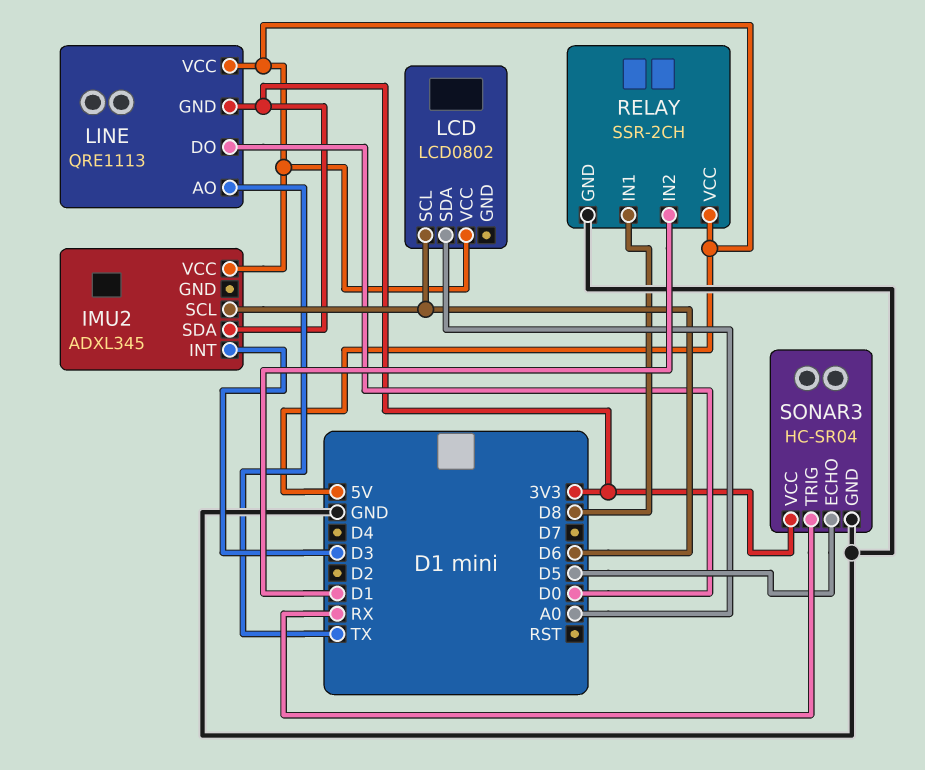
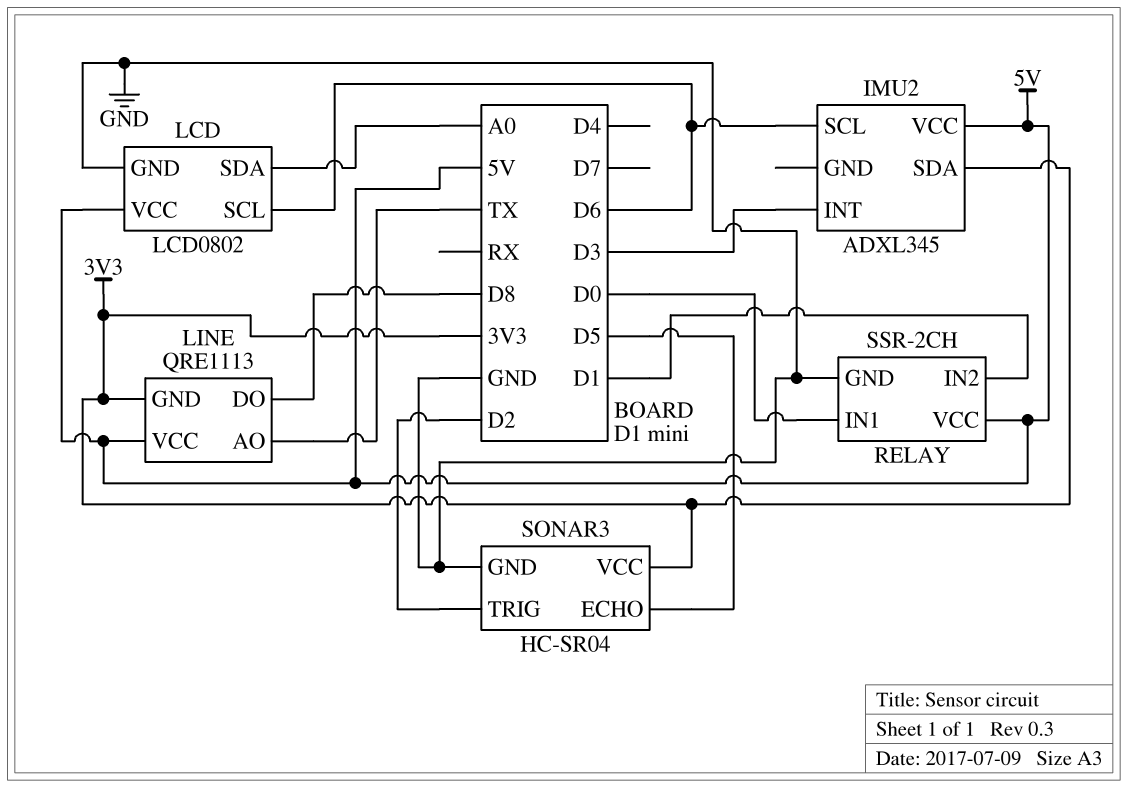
LCD pin GND: none -> GND
LINE pin DO: D0 -> D8
RELAY pin IN1: D8 -> D0
SONAR3 pin TRIG: RX -> D2

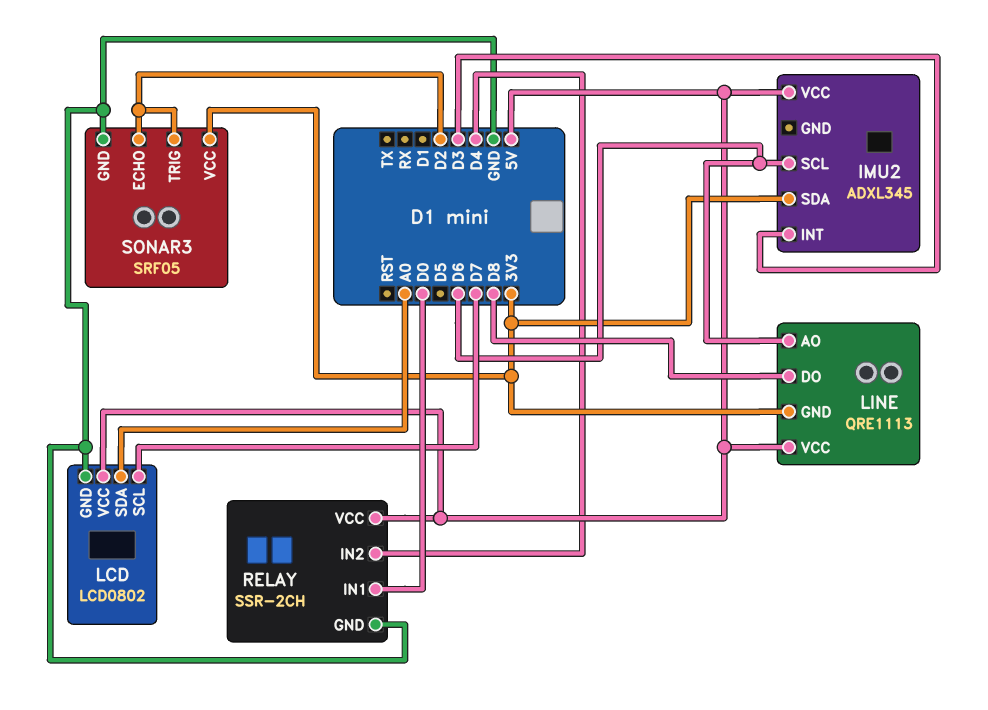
LCD pin SCL: D6 -> D7
LINE pin AO: TX -> D6
RELAY pin IN2: D1 -> D4
SONAR3: HC-SR04 -> SRF05
SONAR3 pin ECHO: D5 -> D2

